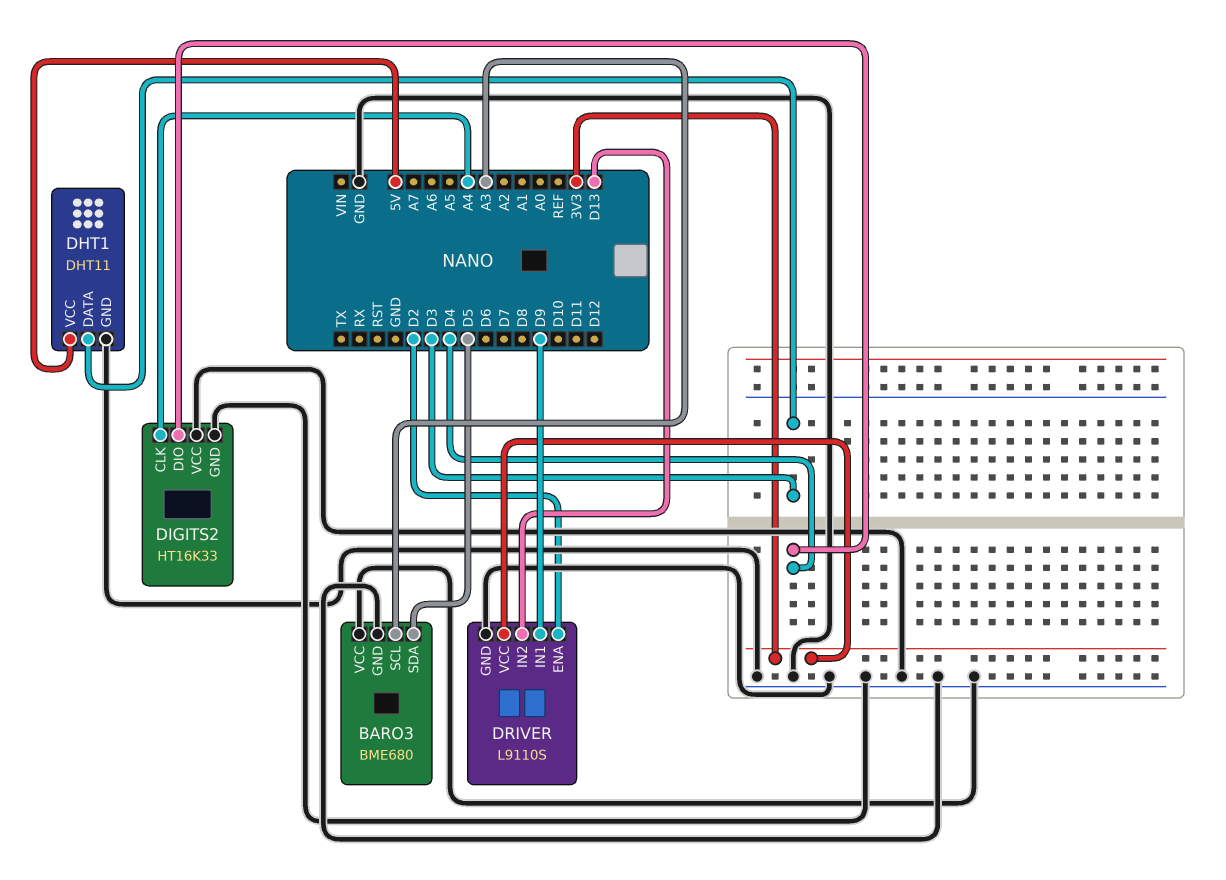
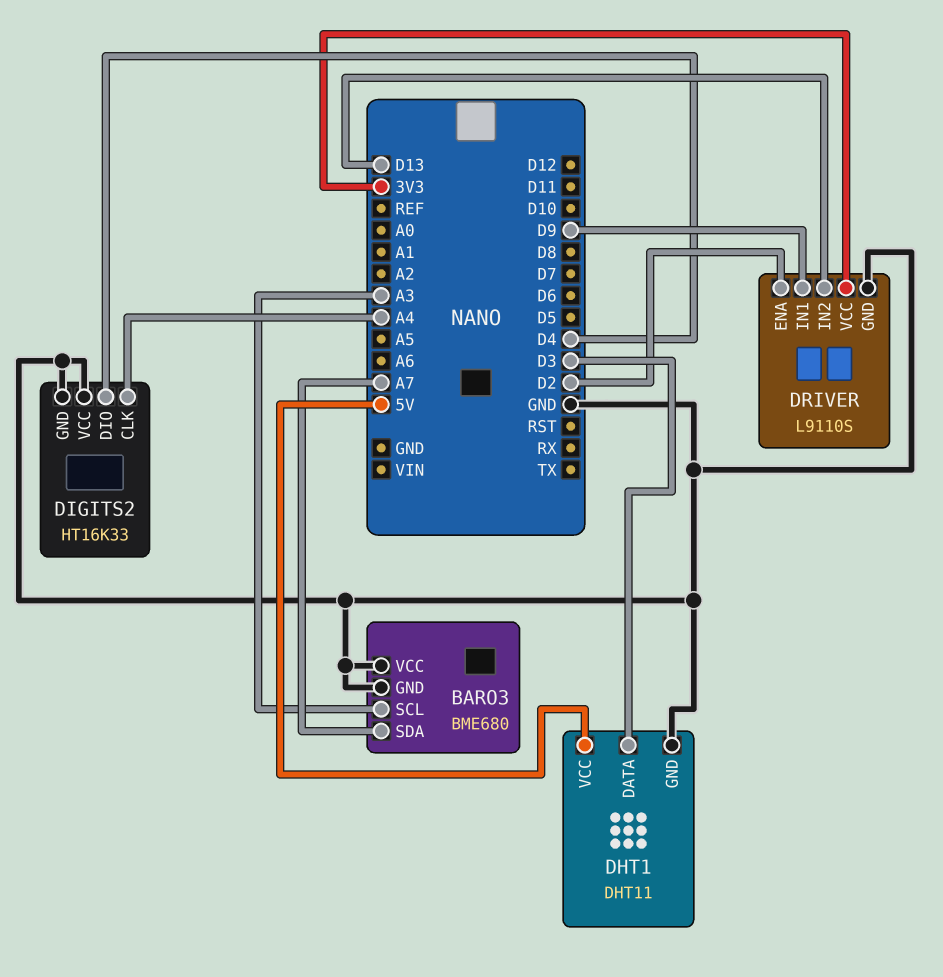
BARO3 pin SDA: D5 -> A7

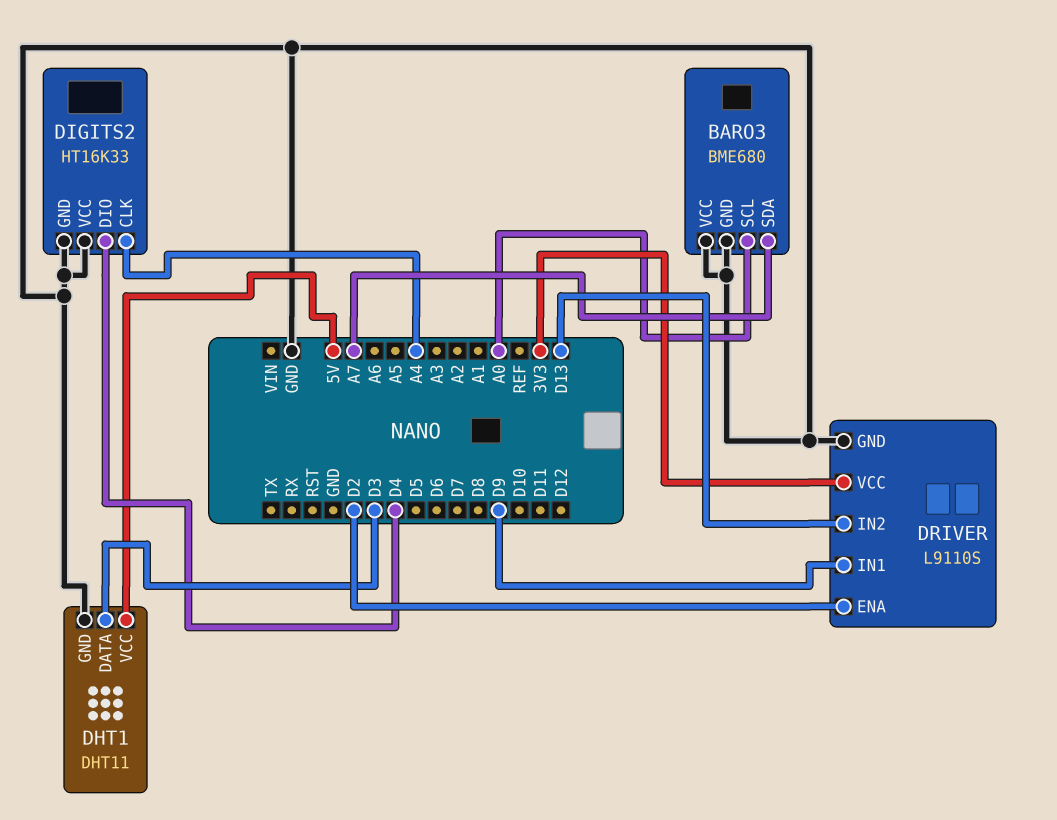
BARO3 pin SCL: A3 -> A0

